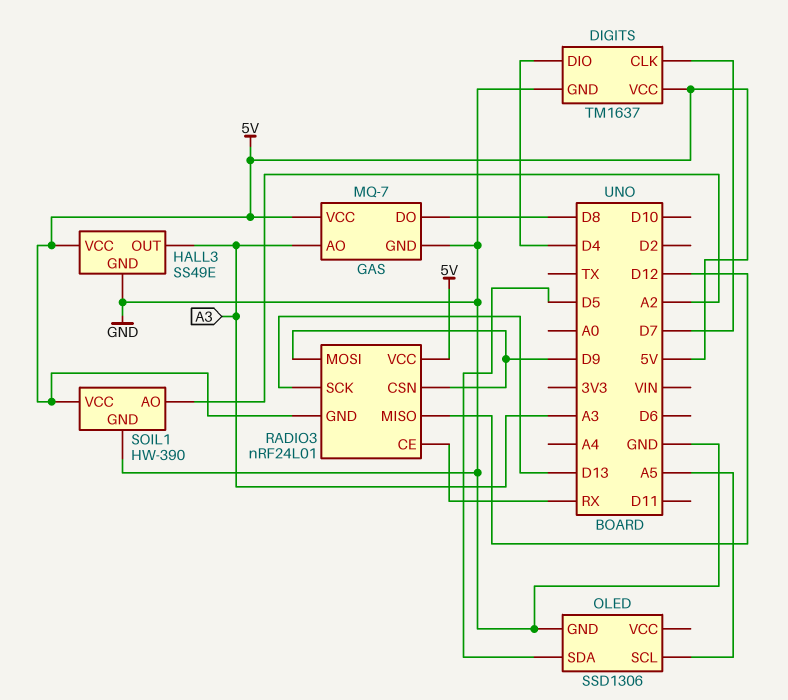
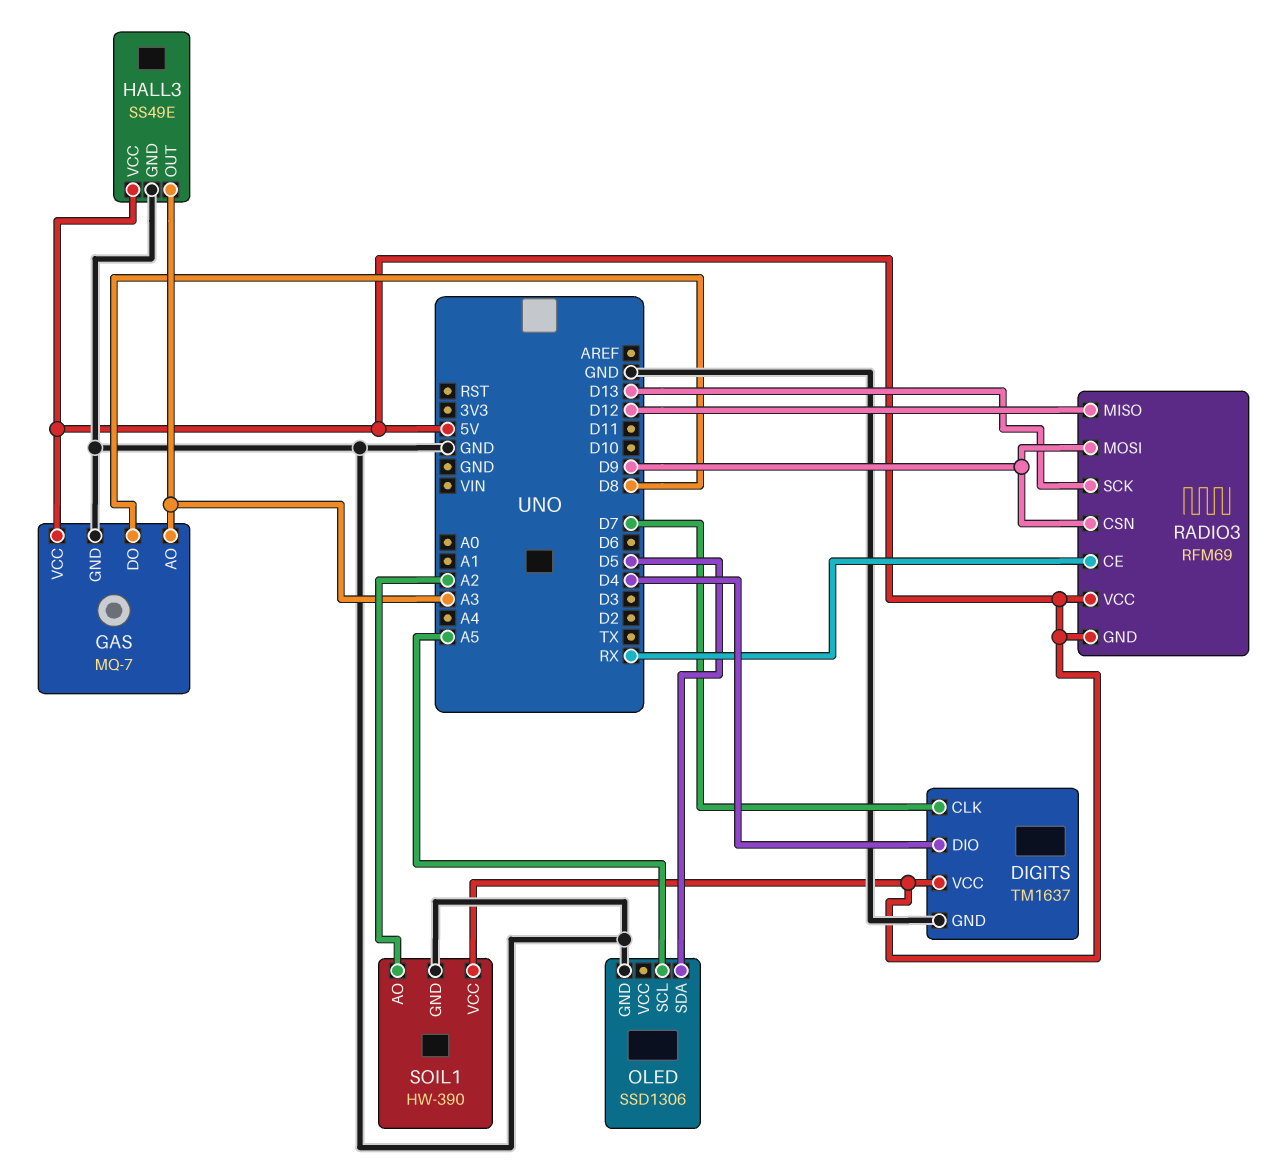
RADIO3: nRF24L01 -> RFM69

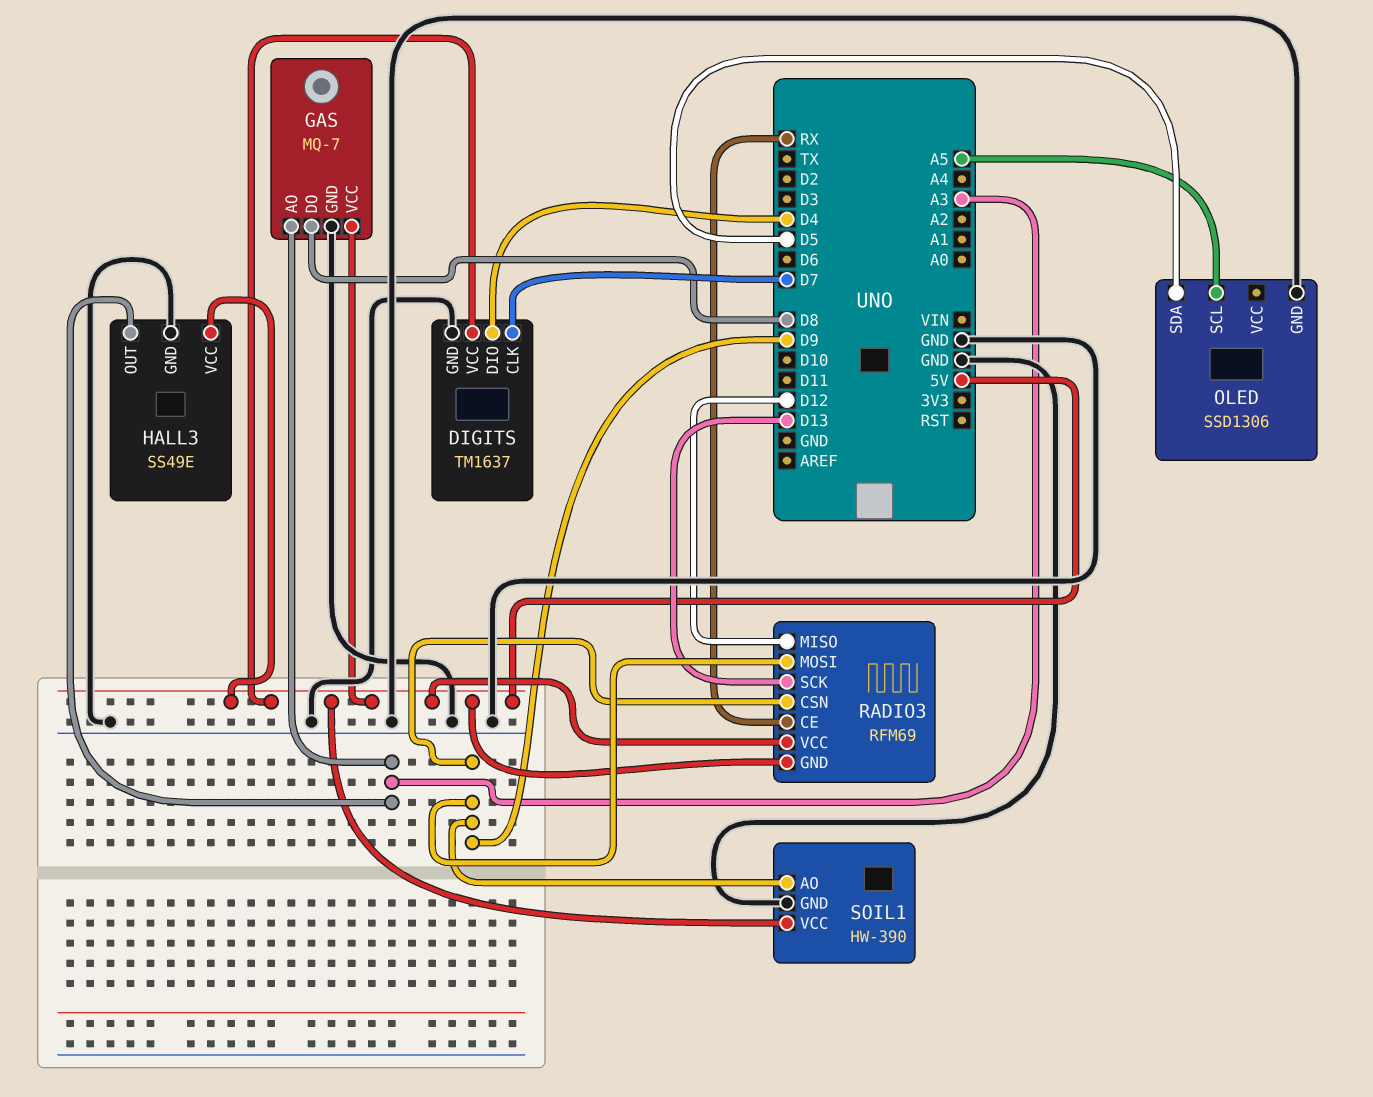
SOIL1 pin AO: A2 -> D9

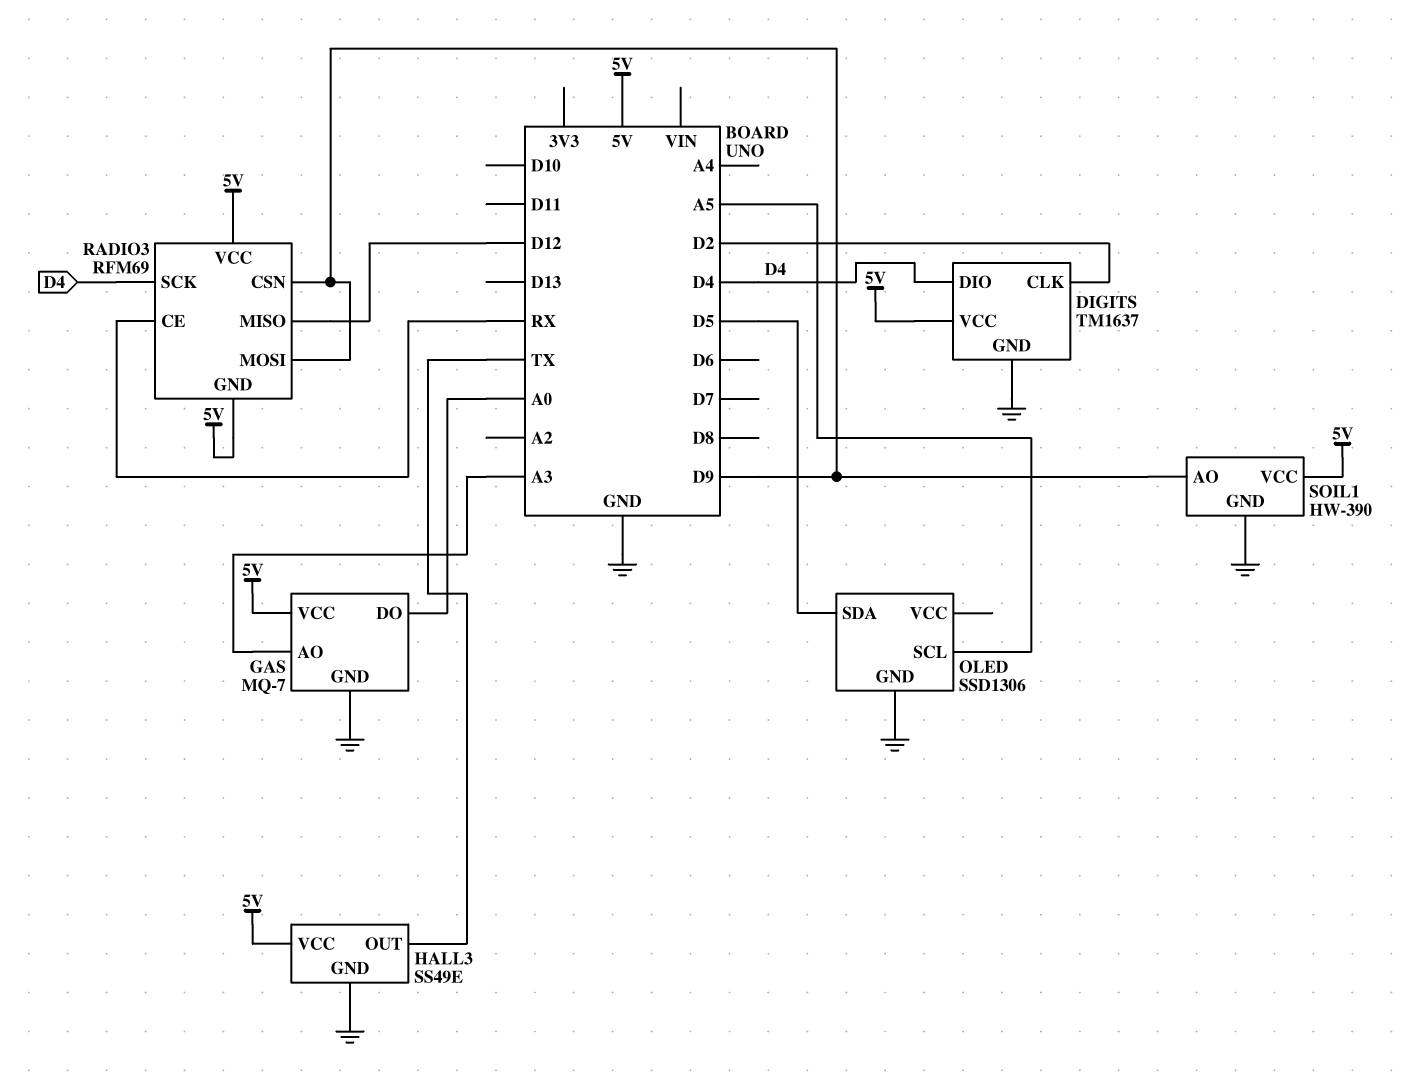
DIGITS pin CLK: D7 -> D2
GAS pin DO: D8 -> A0
HALL3 pin OUT: A3 -> TX
RADIO3 pin SCK: D13 -> D4

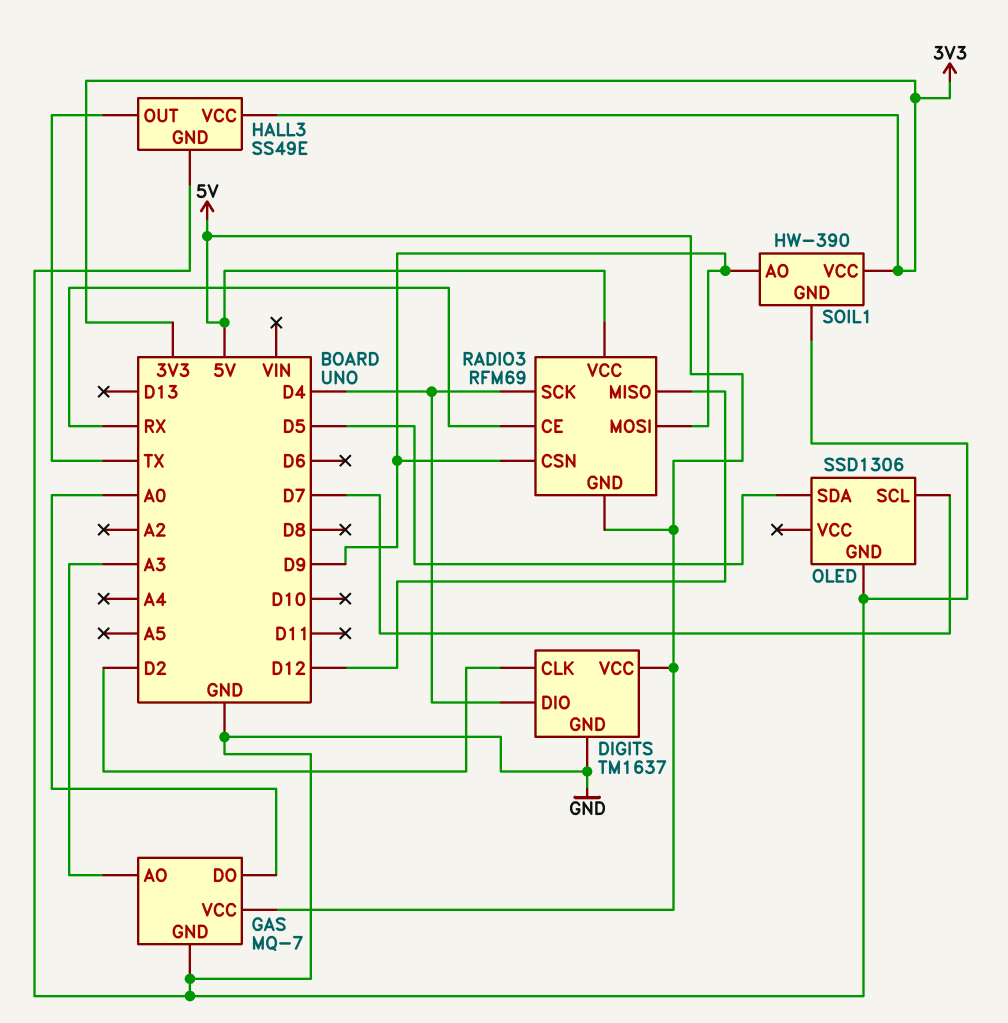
HALL3 pin VCC: 5V -> 3V3
OLED pin SCL: A5 -> D7
SOIL1 pin VCC: 5V -> 3V3

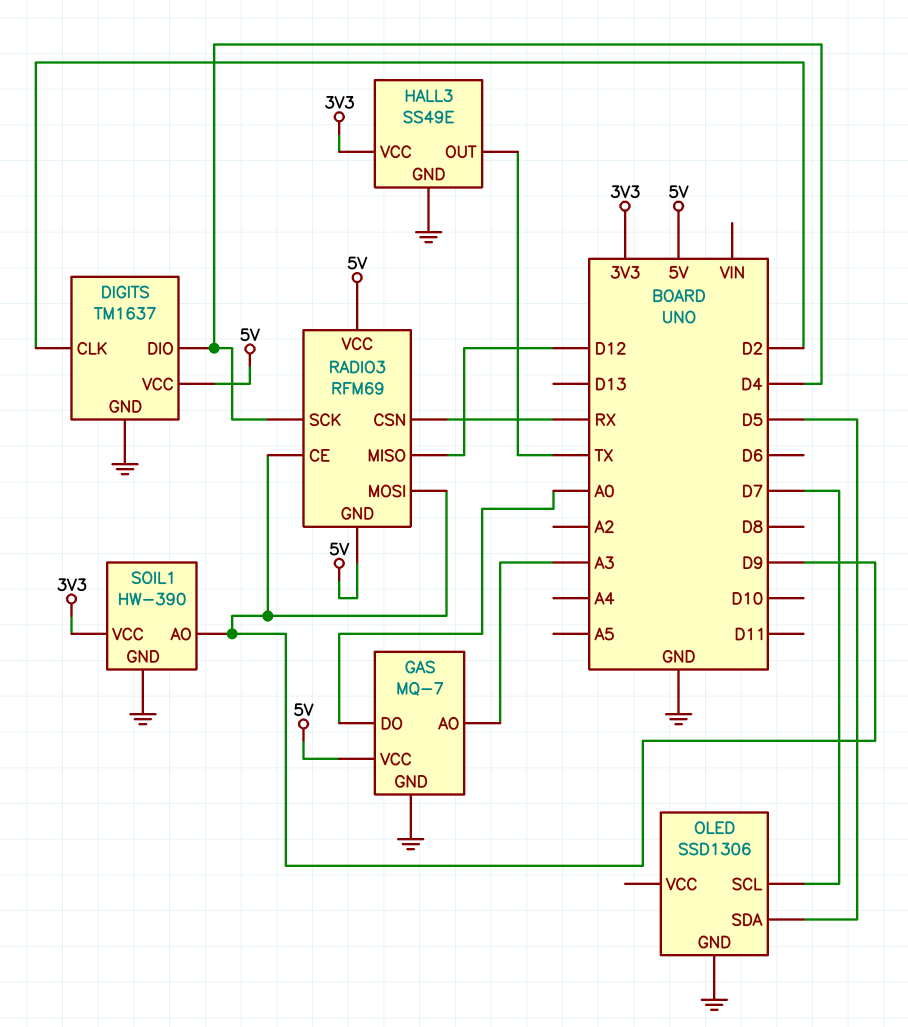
RADIO3 pin CE: RX -> D9
RADIO3 pin CSN: D9 -> RX

